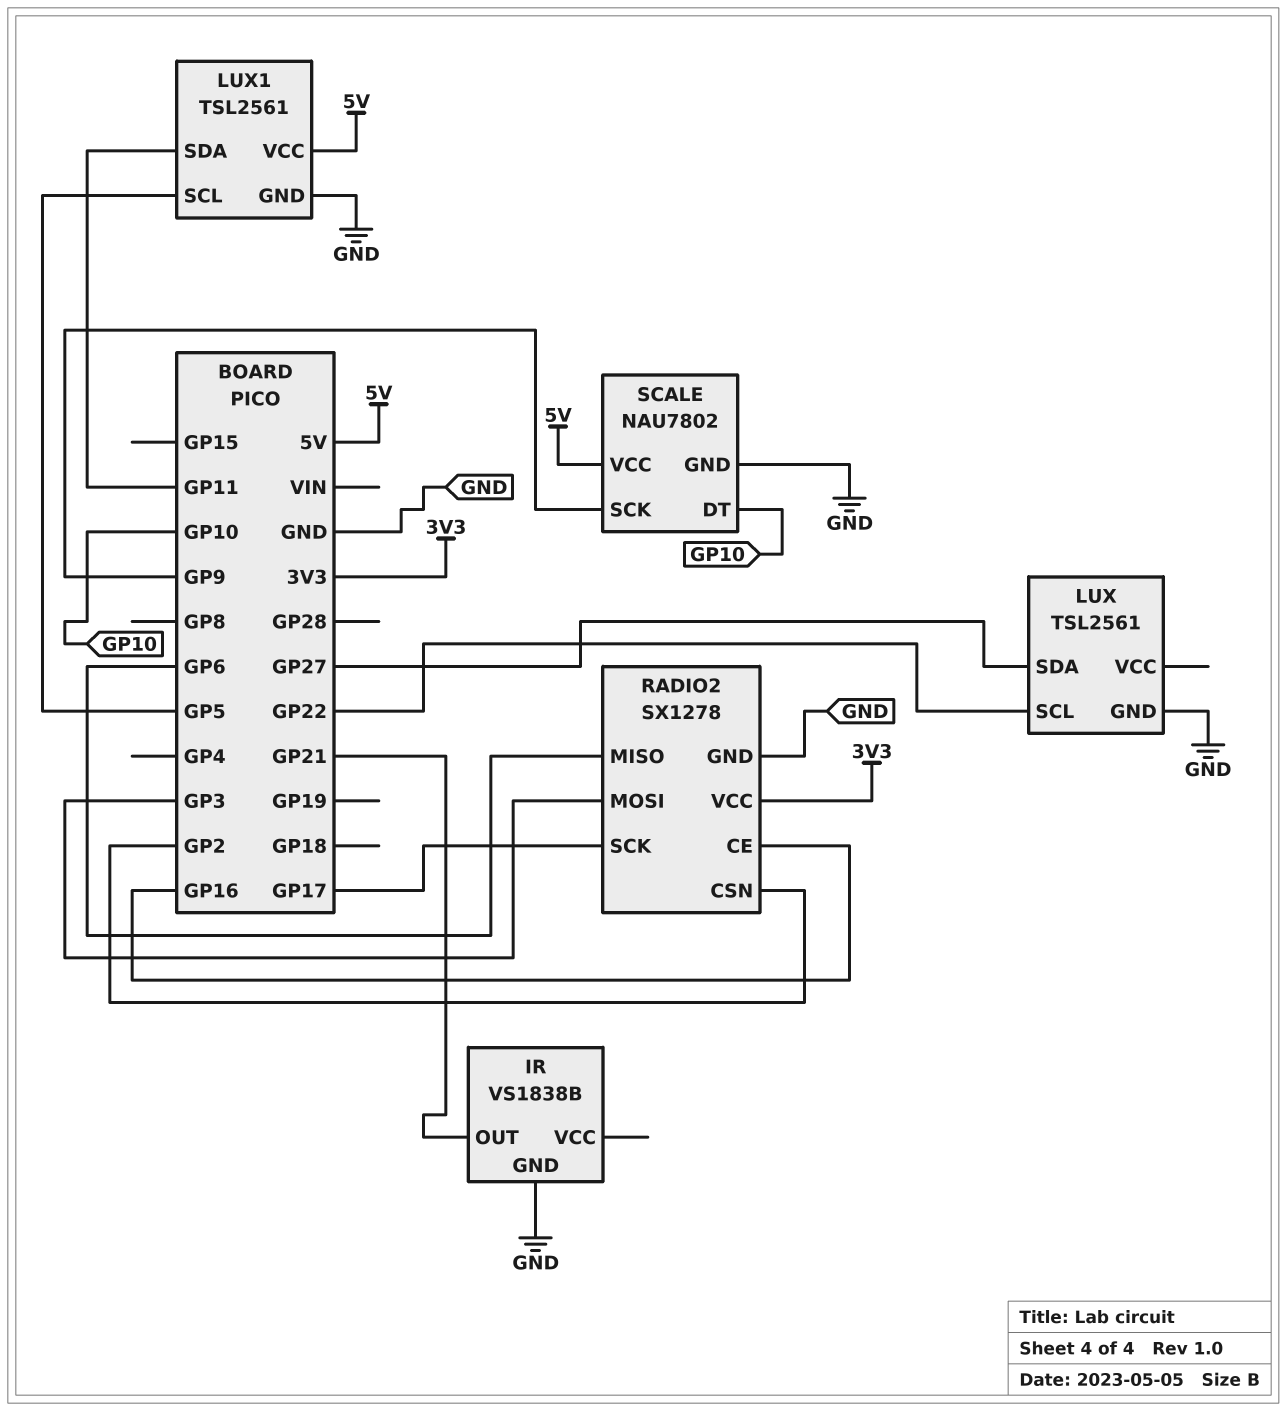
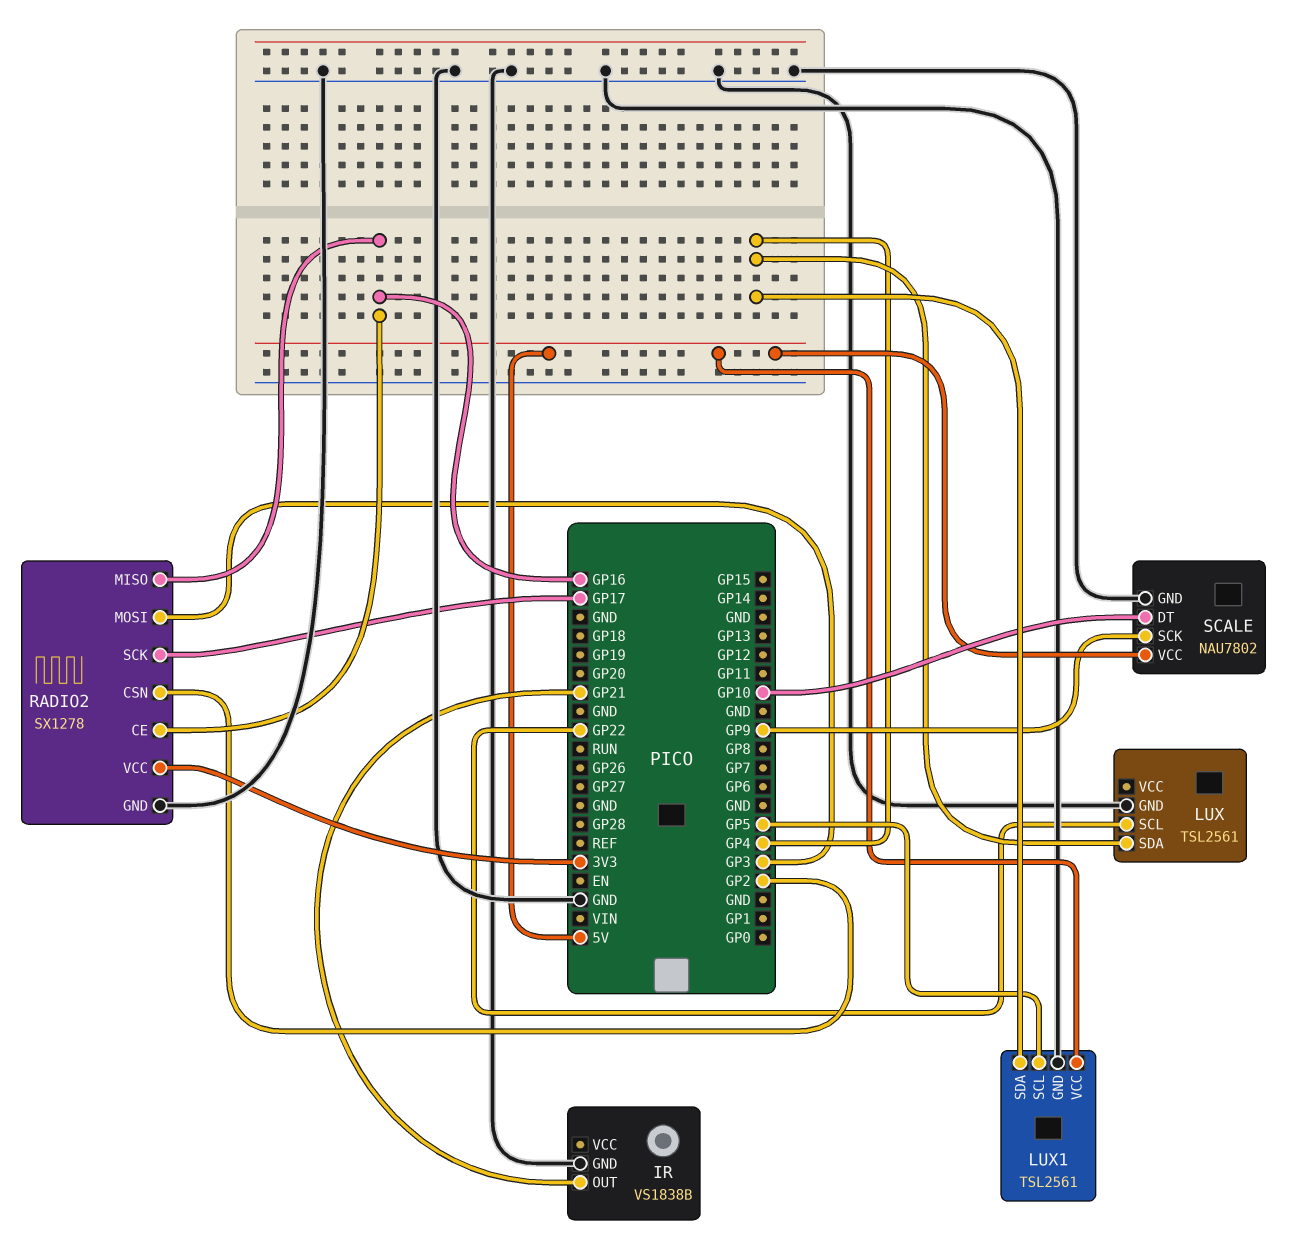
LUX pin SDA: GP27 -> GP4
LUX1 pin SDA: GP11 -> GP4
RADIO2 pin MISO: GP6 -> GP16

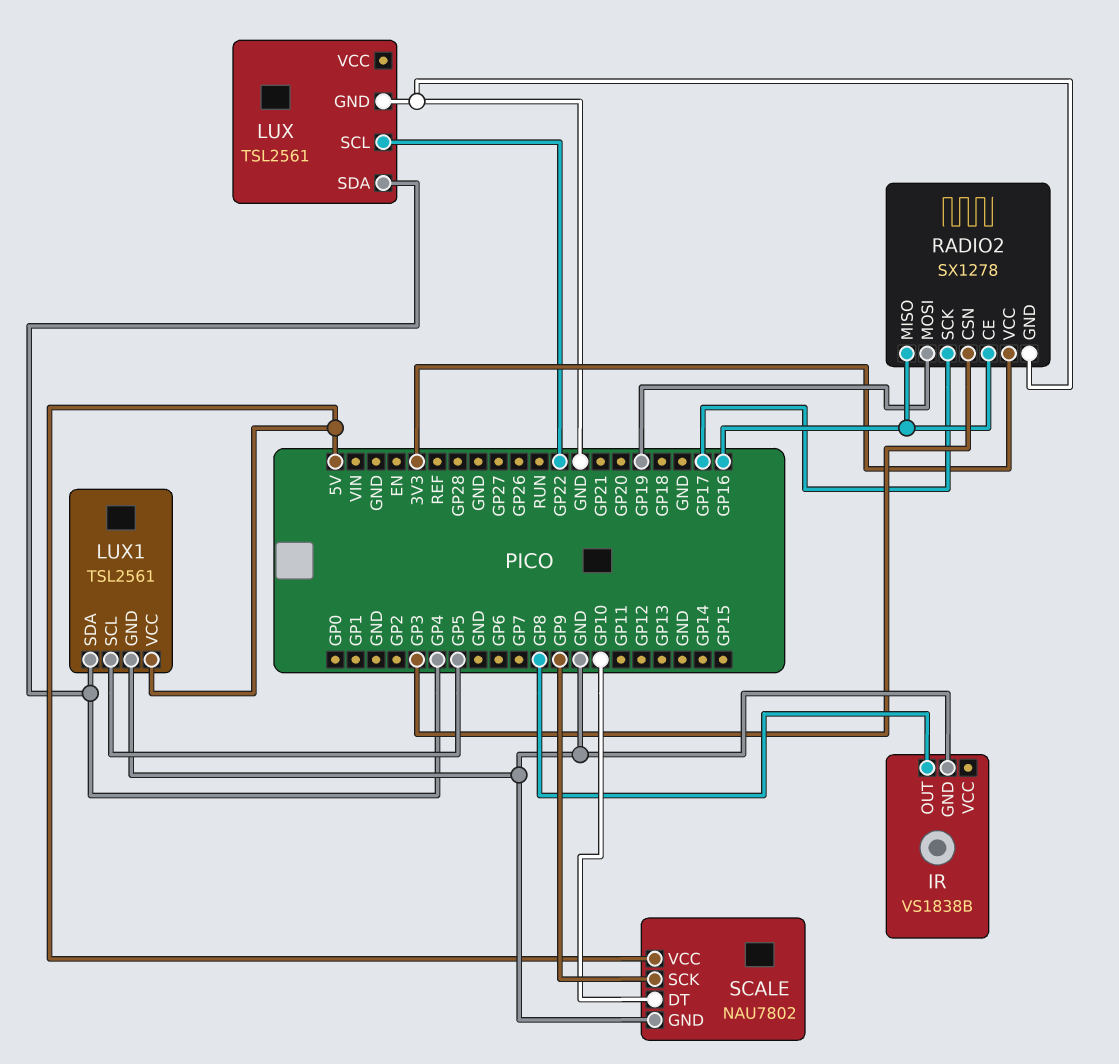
IR pin OUT: GP21 -> GP8
RADIO2 pin CSN: GP2 -> GP3
RADIO2 pin MOSI: GP3 -> GP19

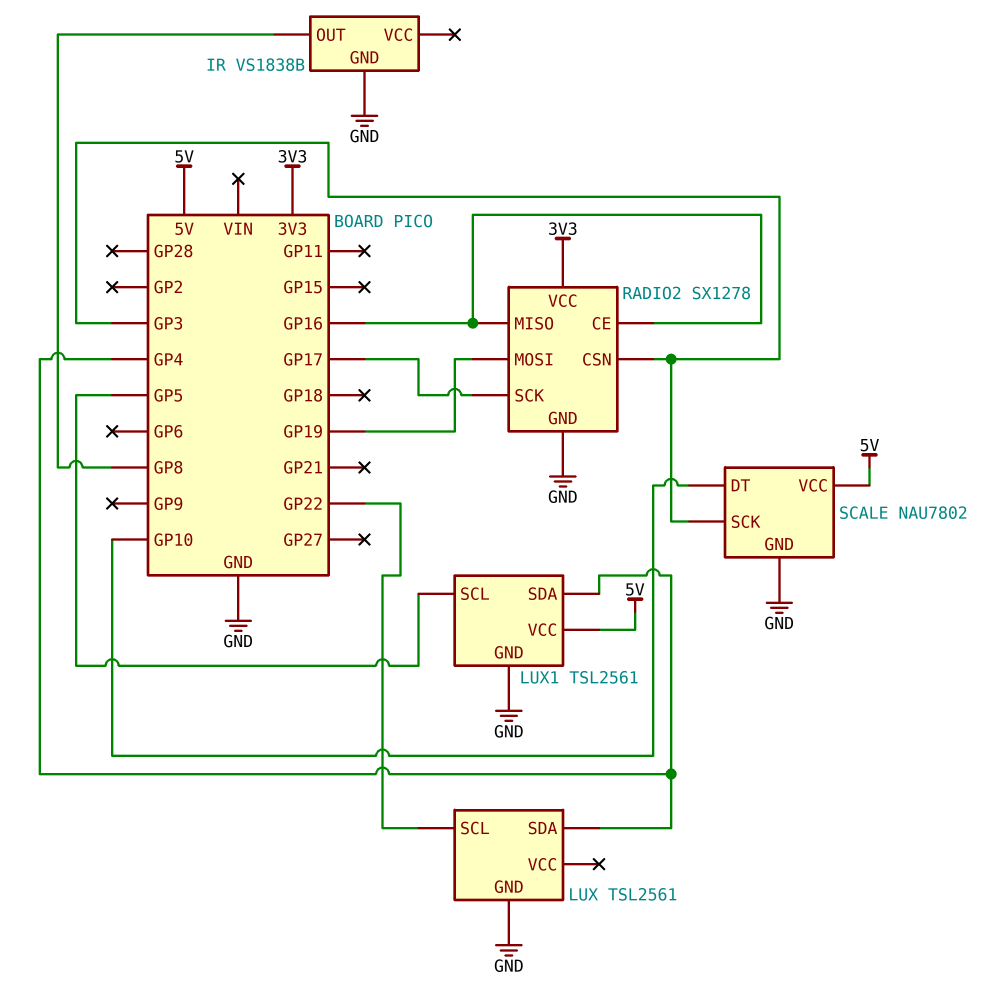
SCALE pin SCK: GP9 -> GP3

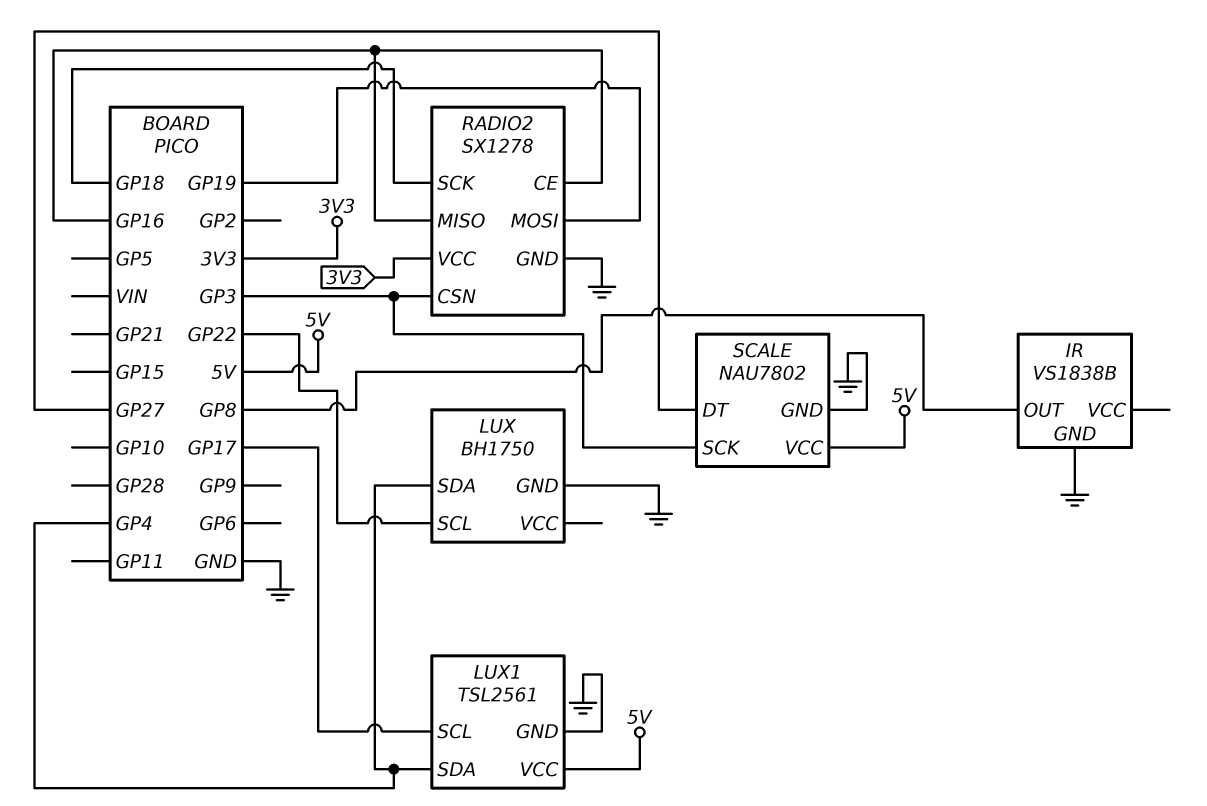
LUX: TSL2561 -> BH1750
LUX1 pin SCL: GP5 -> GP17
RADIO2 pin SCK: GP17 -> GP18
SCALE pin DT: GP10 -> GP27

